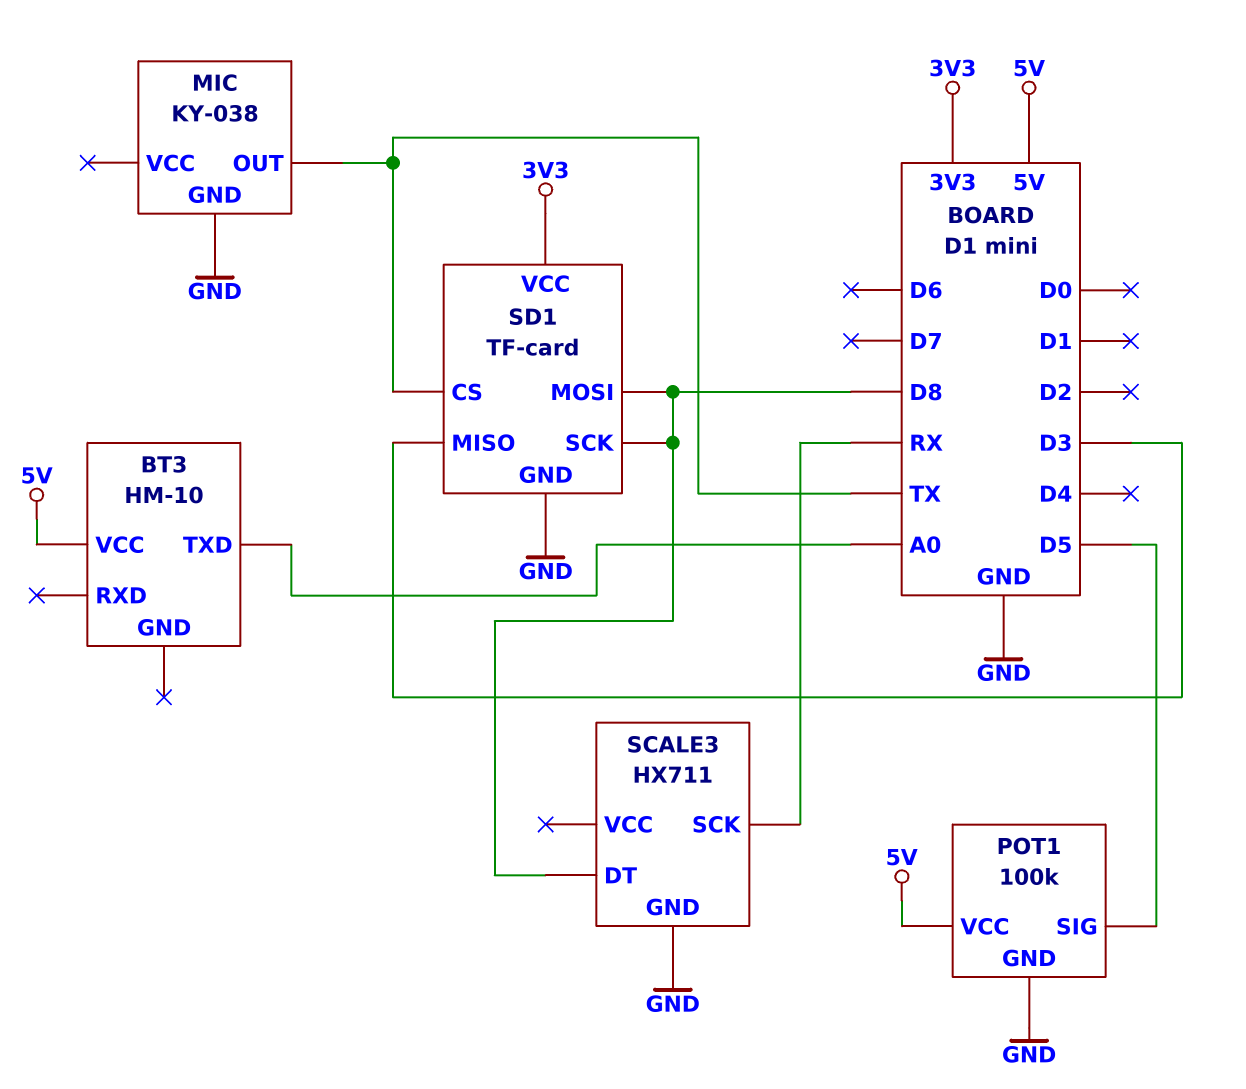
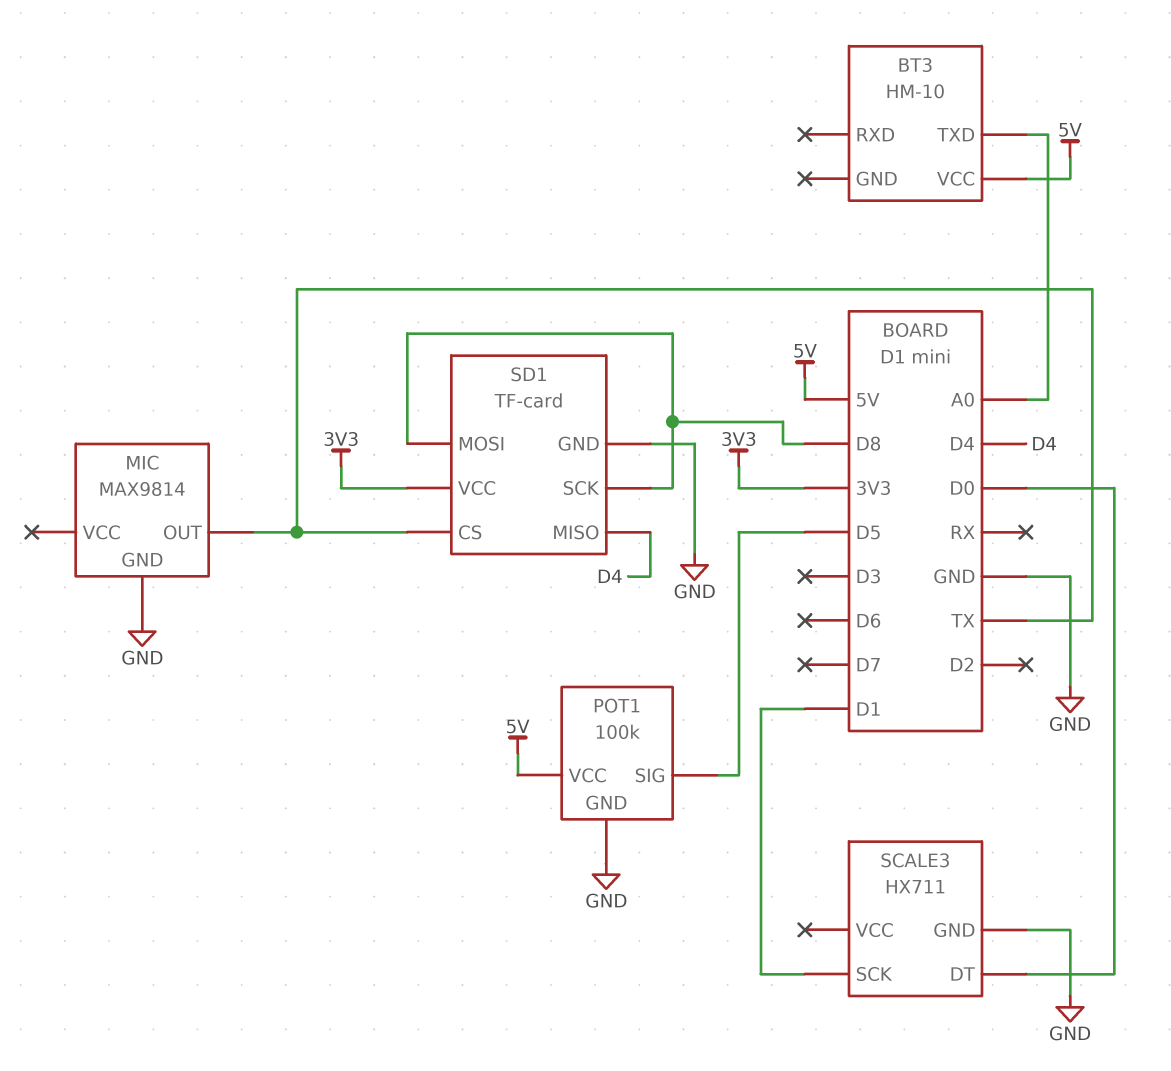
MIC: KY-038 -> MAX9814
SCALE3 pin DT: D8 -> D0
SCALE3 pin SCK: RX -> D1
SD1 pin MISO: D3 -> D4

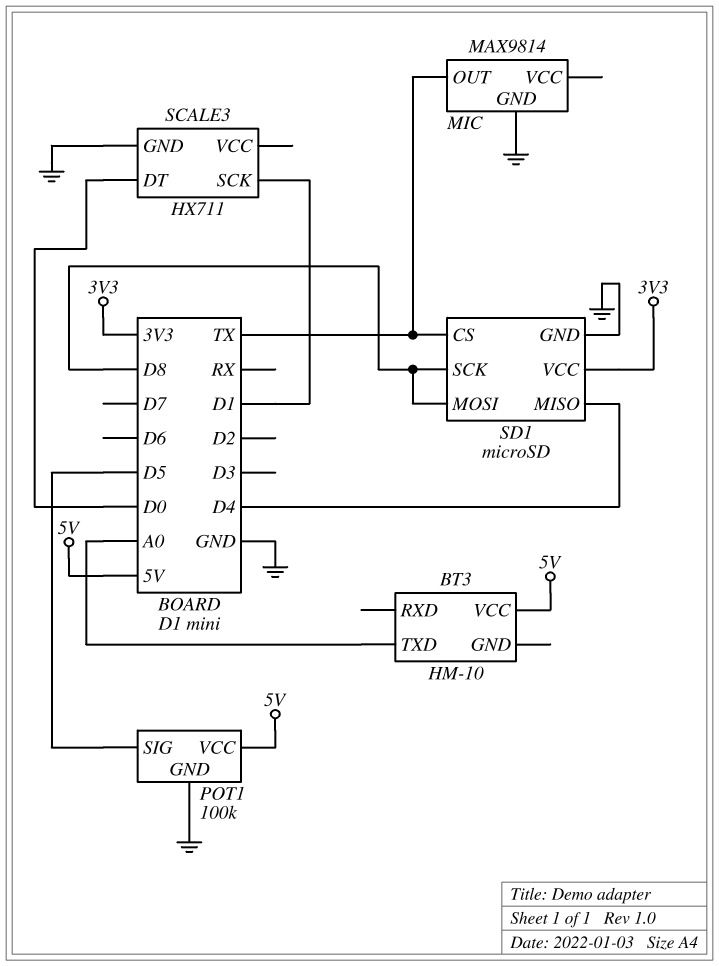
SD1: TF-card -> microSD

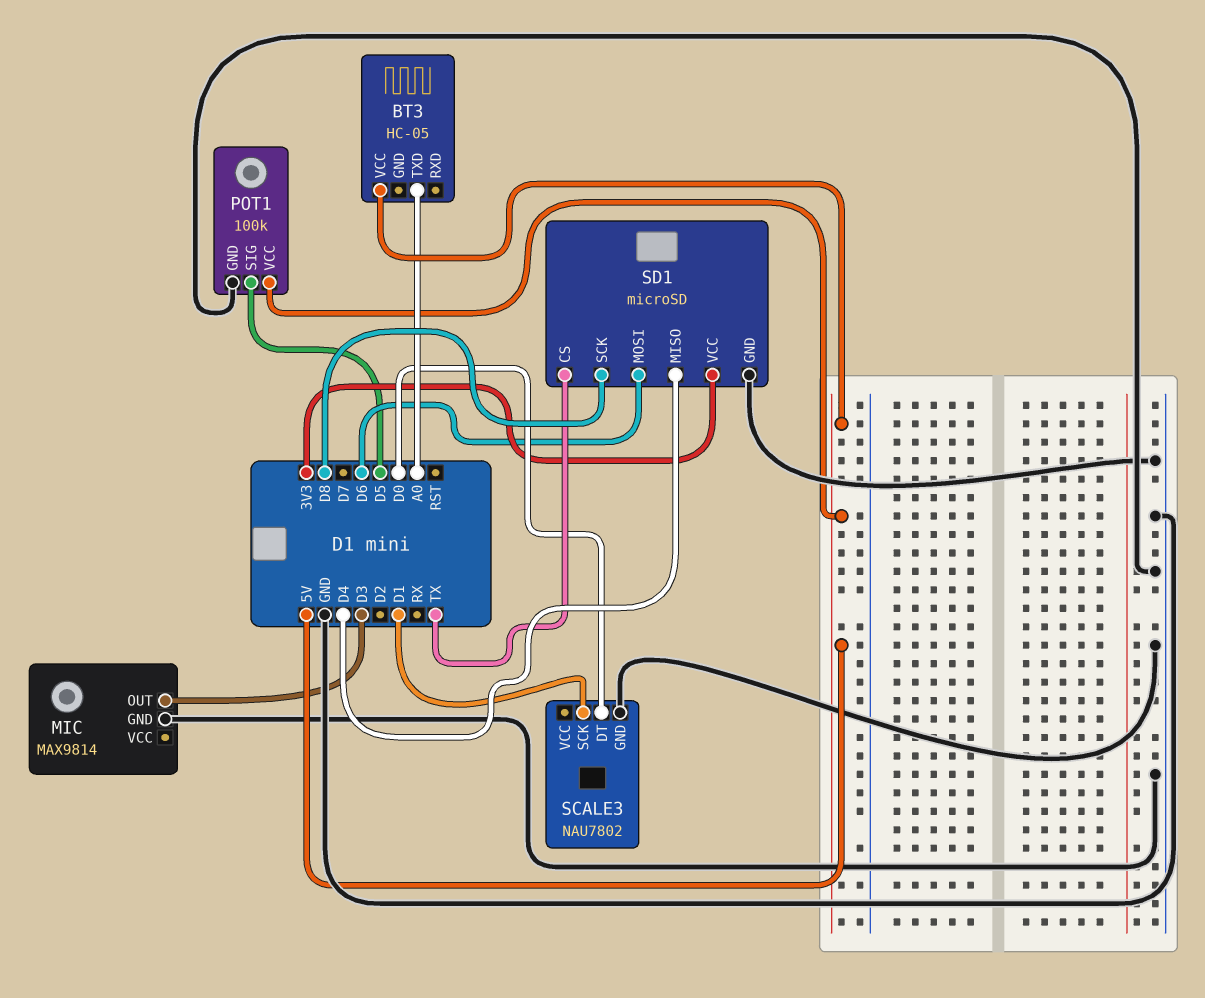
BT3: HM-10 -> HC-05
MIC pin OUT: TX -> D3
SCALE3: HX711 -> NAU7802
SD1 pin MOSI: D8 -> D6

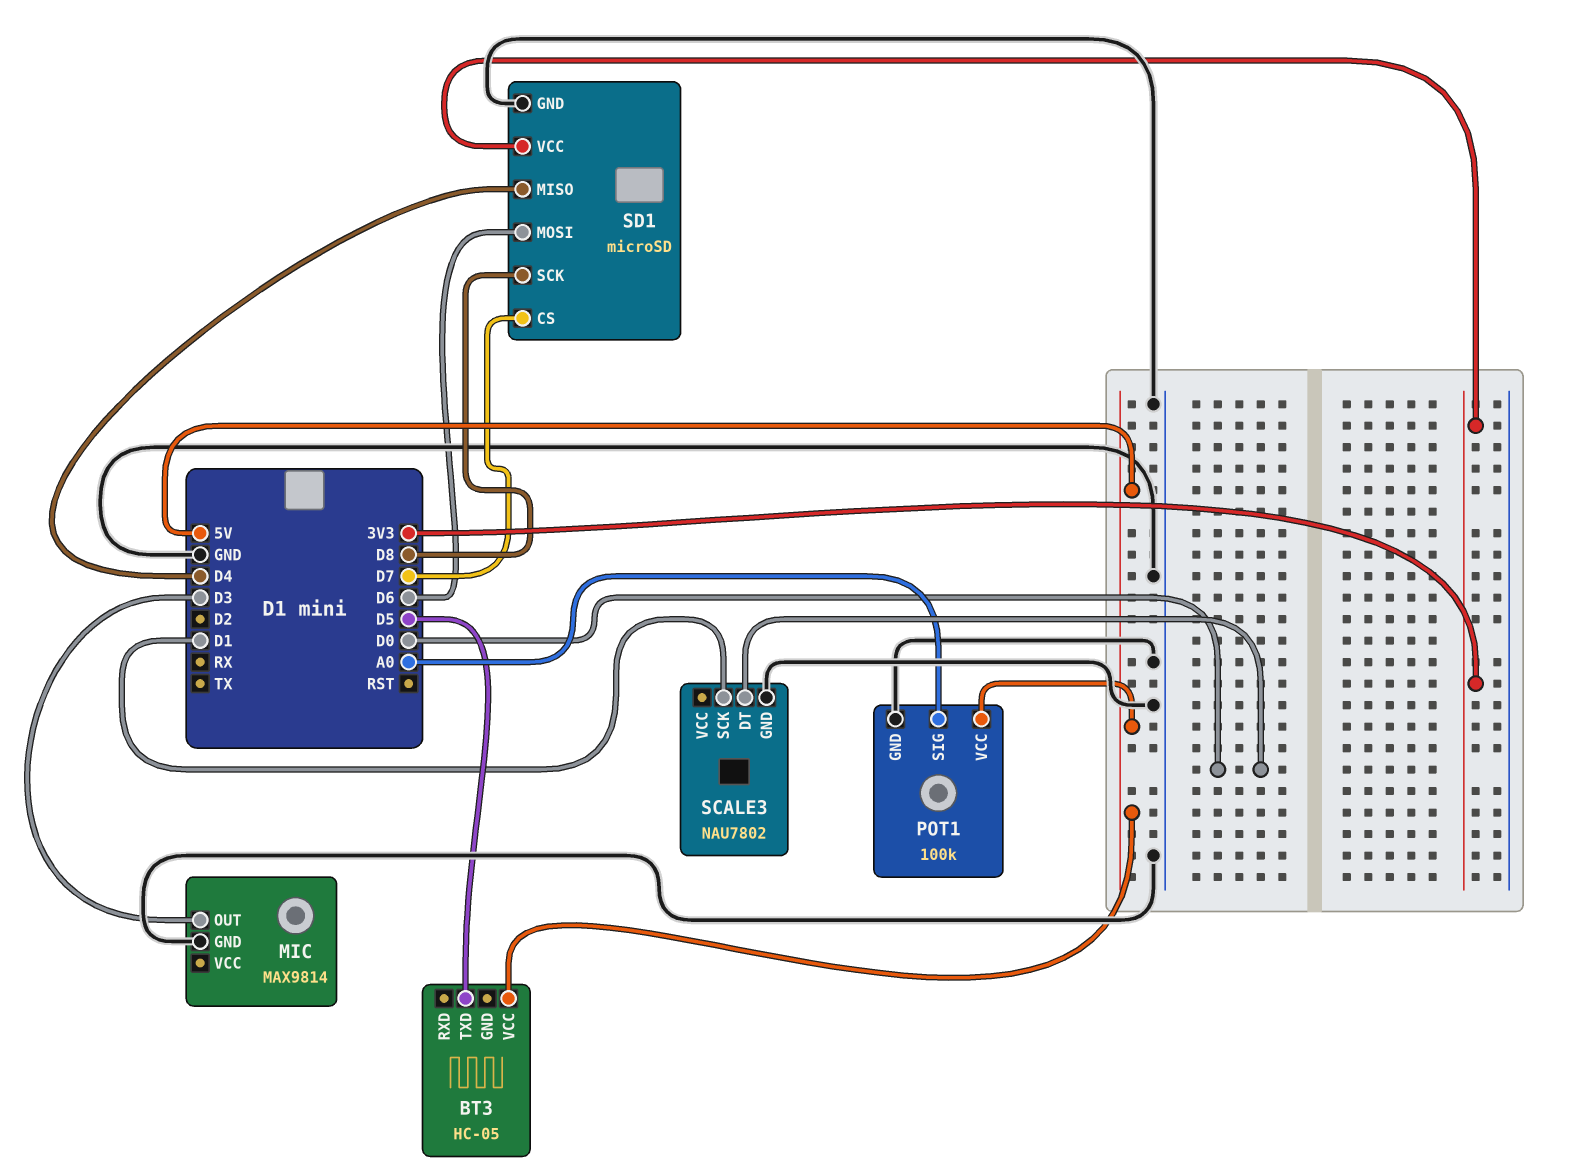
BT3 pin TXD: A0 -> D5
POT1 pin SIG: D5 -> A0
SD1 pin CS: TX -> D7

